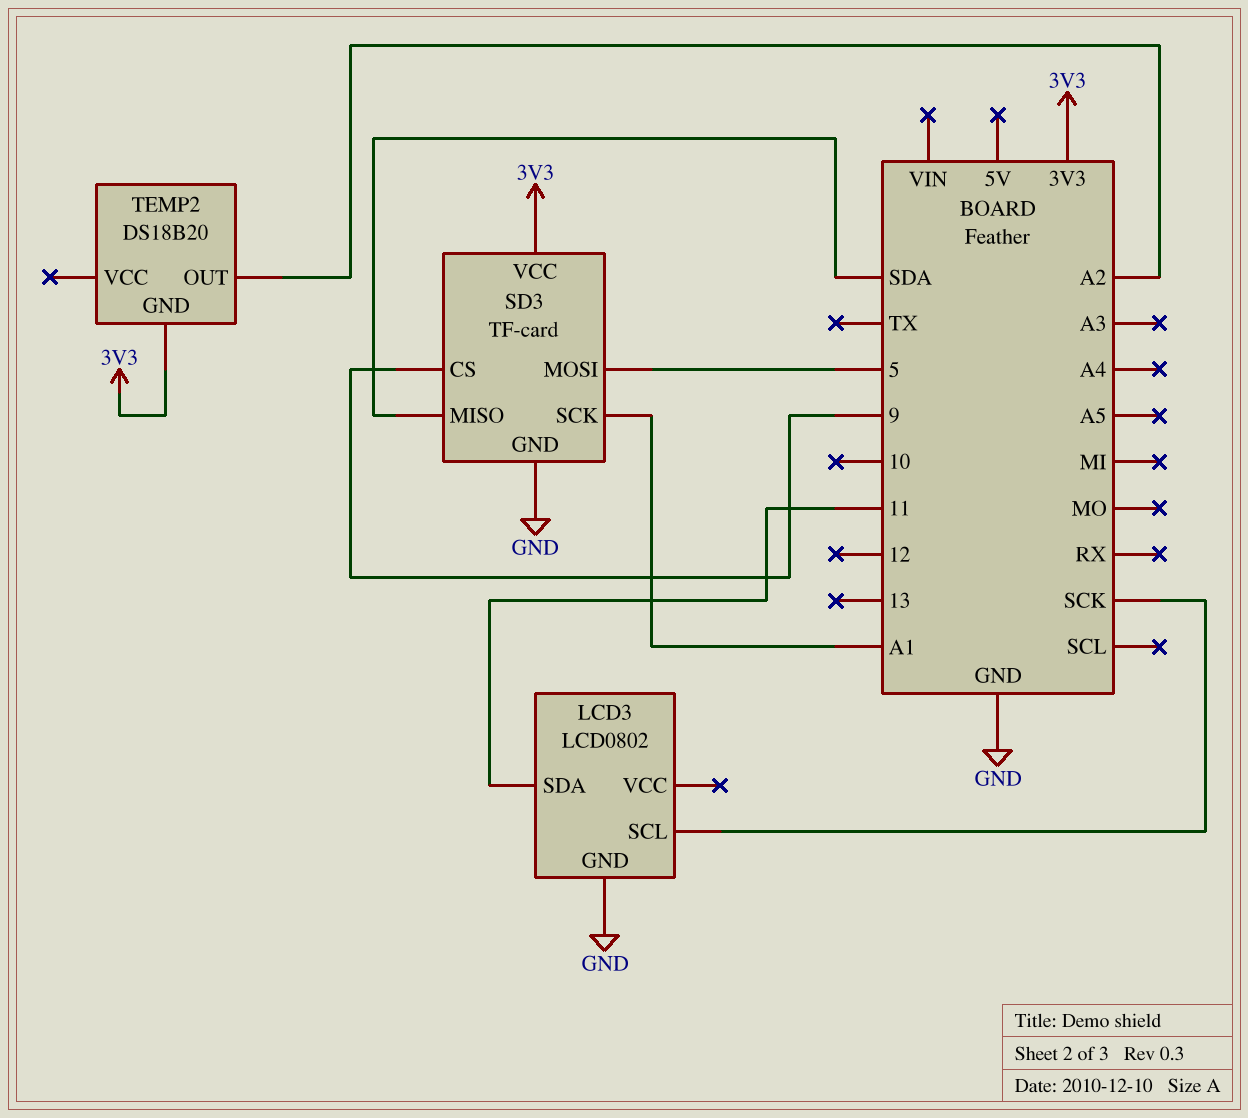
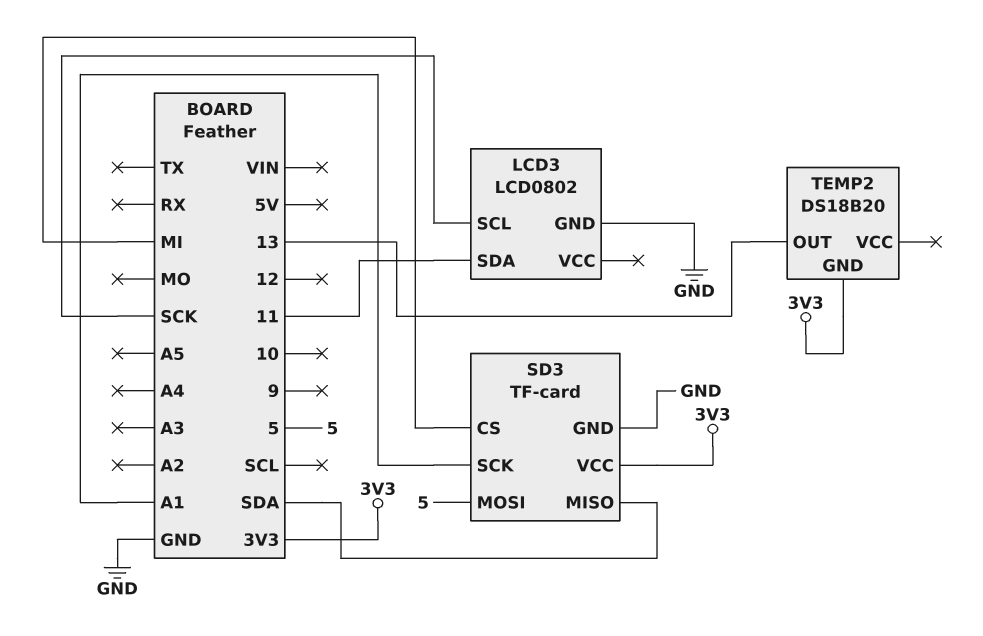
SD3 pin CS: 9 -> MI
TEMP2 pin OUT: A2 -> 13

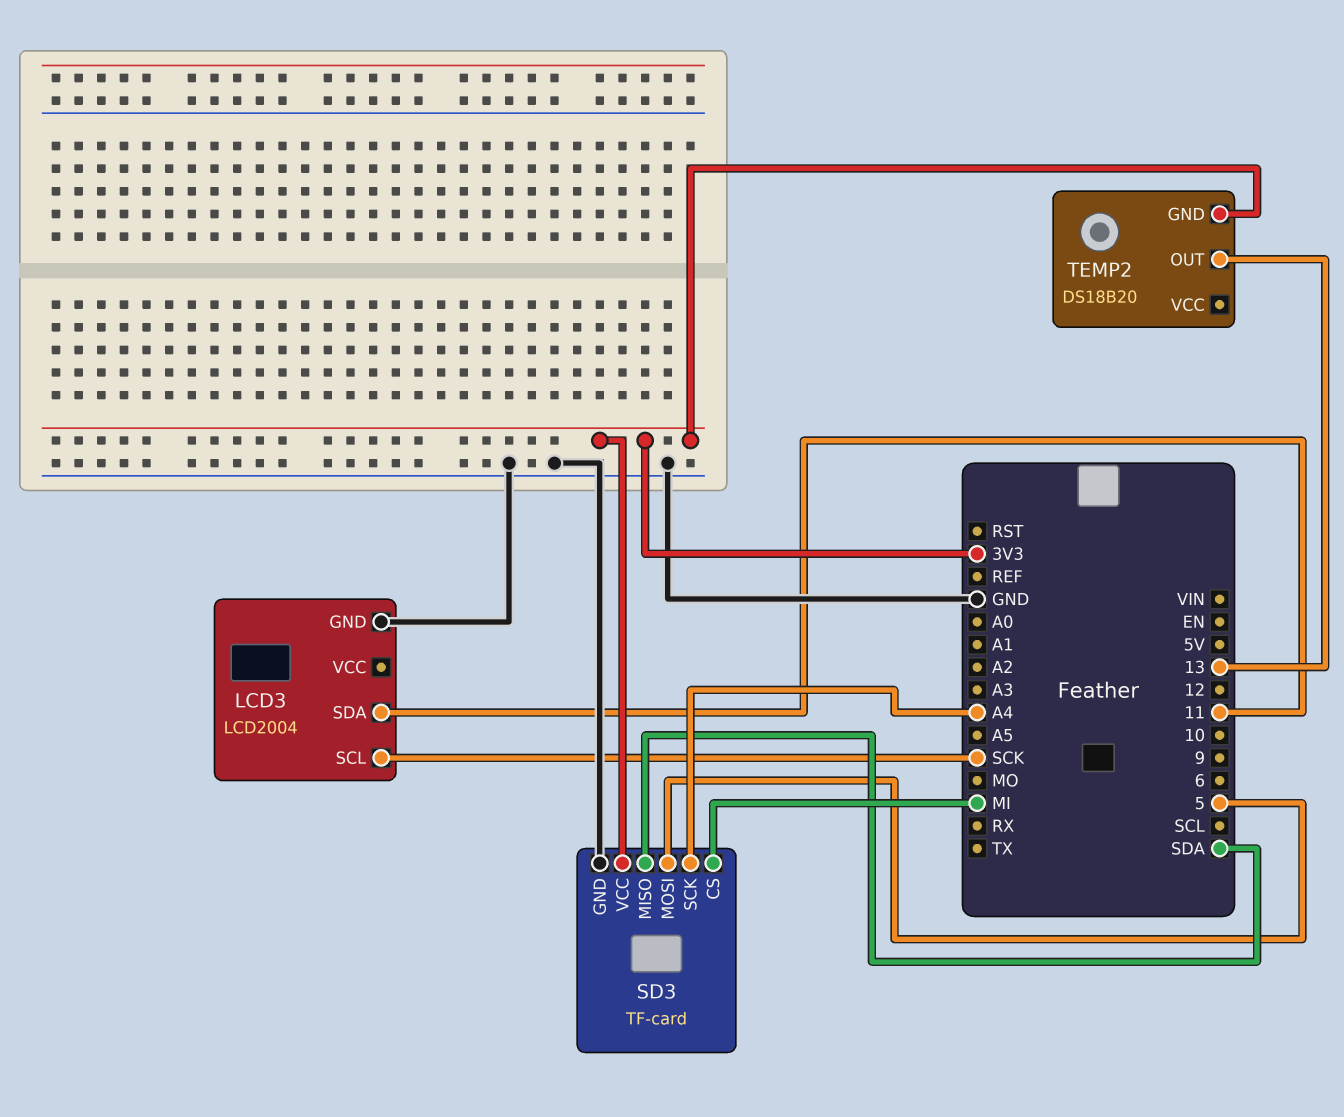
LCD3: LCD0802 -> LCD2004
SD3 pin SCK: A1 -> A4

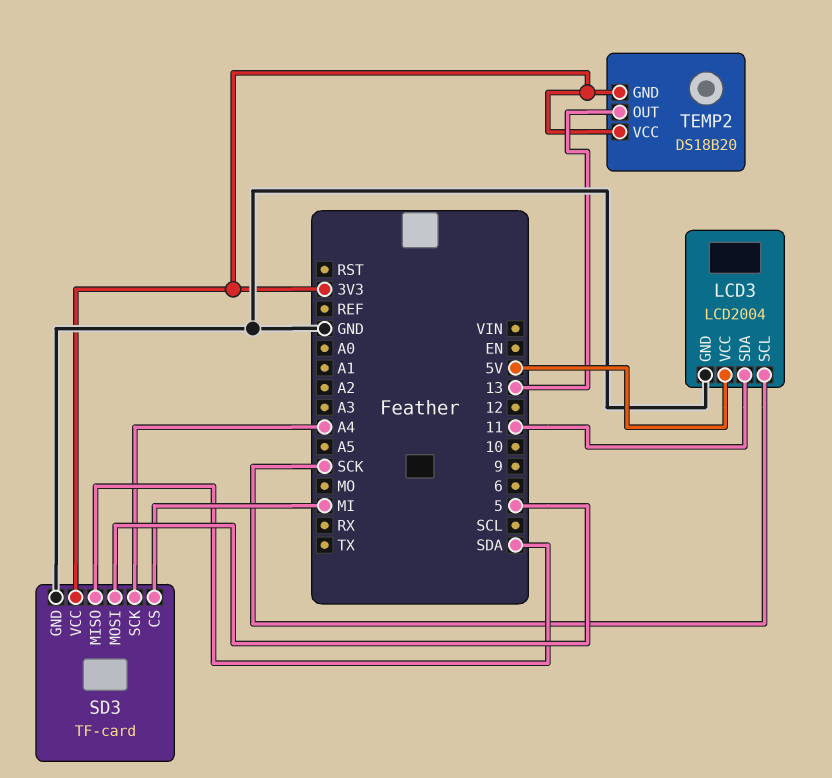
LCD3 pin VCC: none -> 5V
TEMP2 pin VCC: none -> 3V3

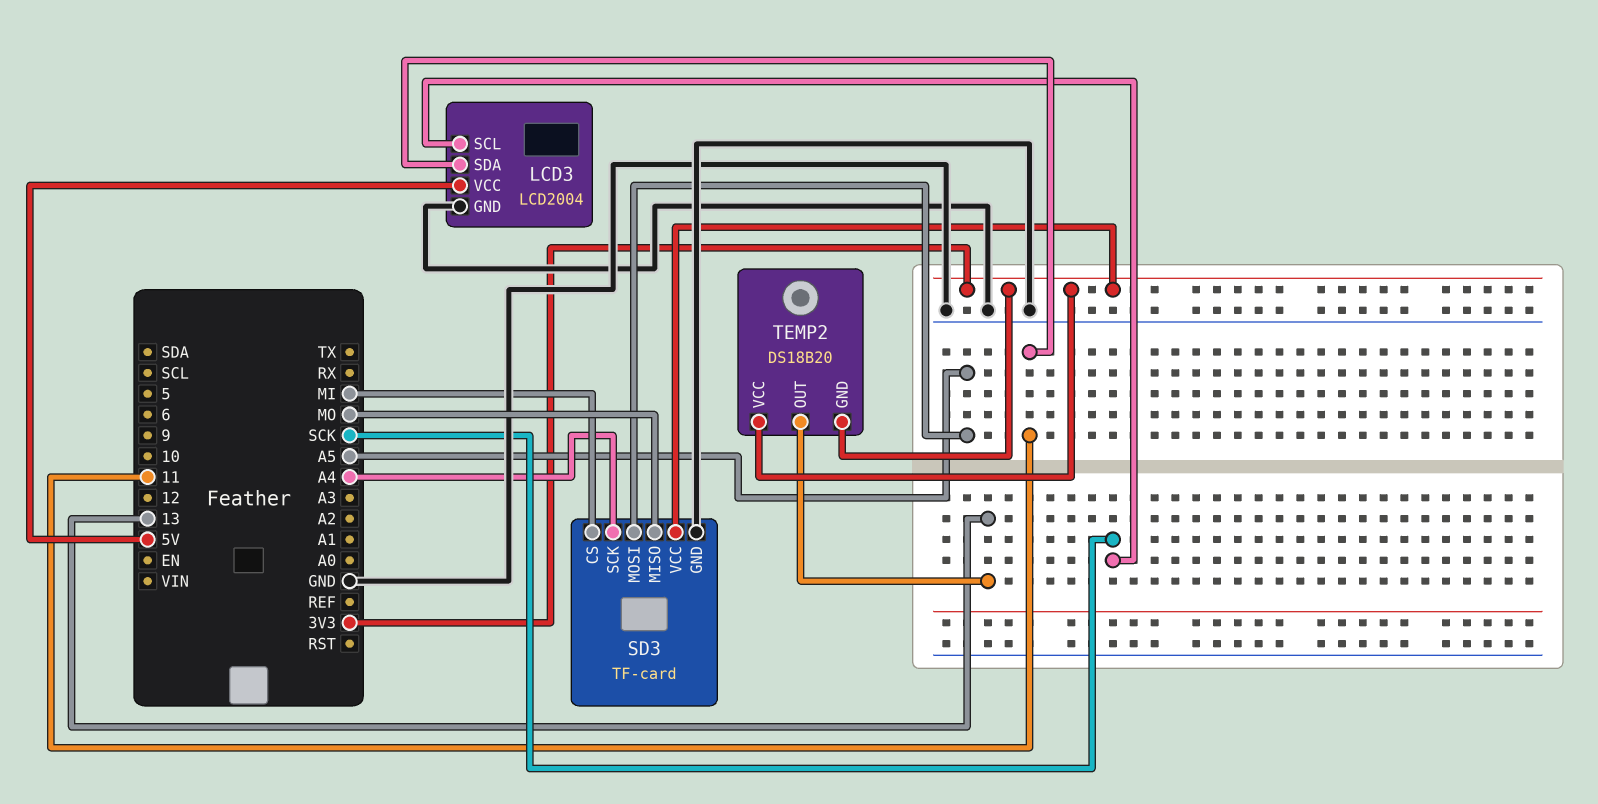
SD3 pin MISO: SDA -> MO
SD3 pin MOSI: 5 -> A5

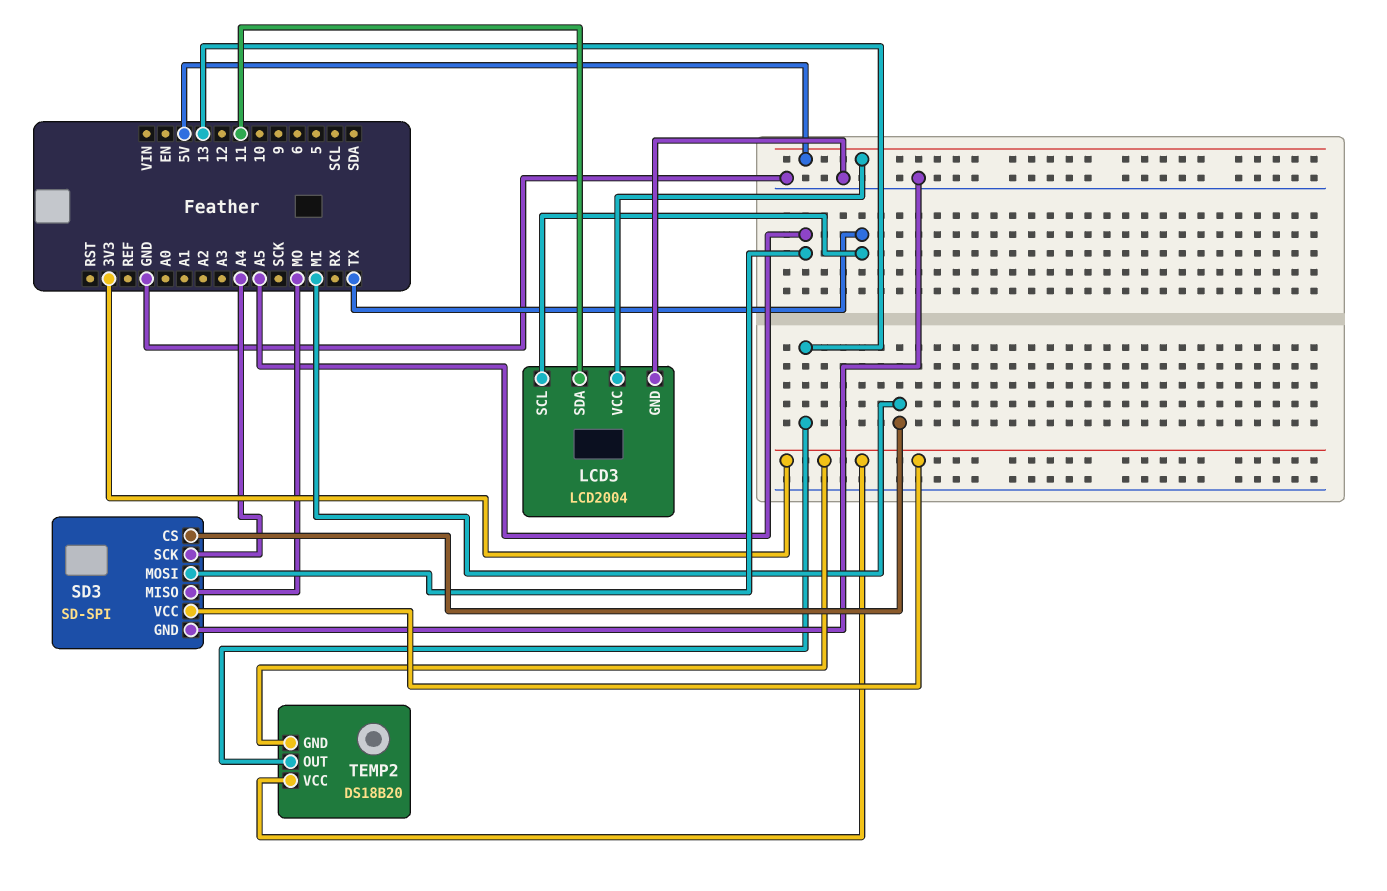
LCD3 pin SCL: SCK -> TX
SD3: TF-card -> SD-SPI

